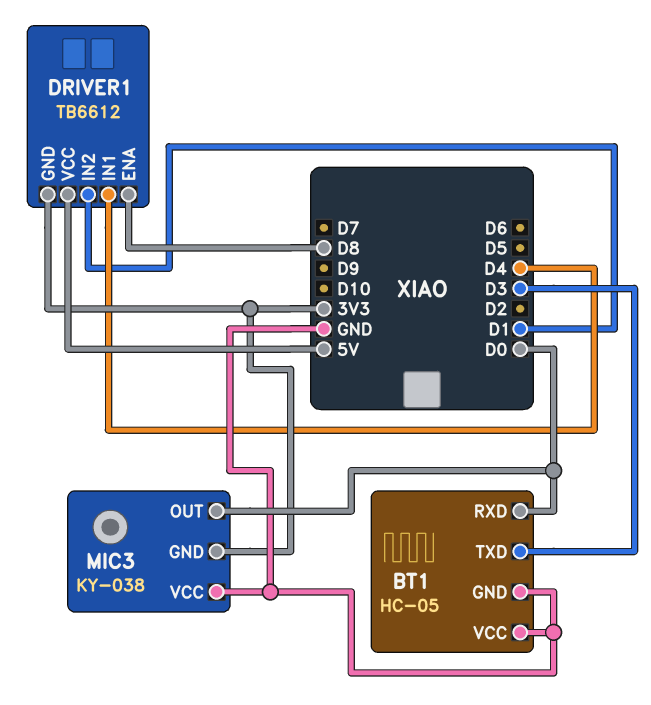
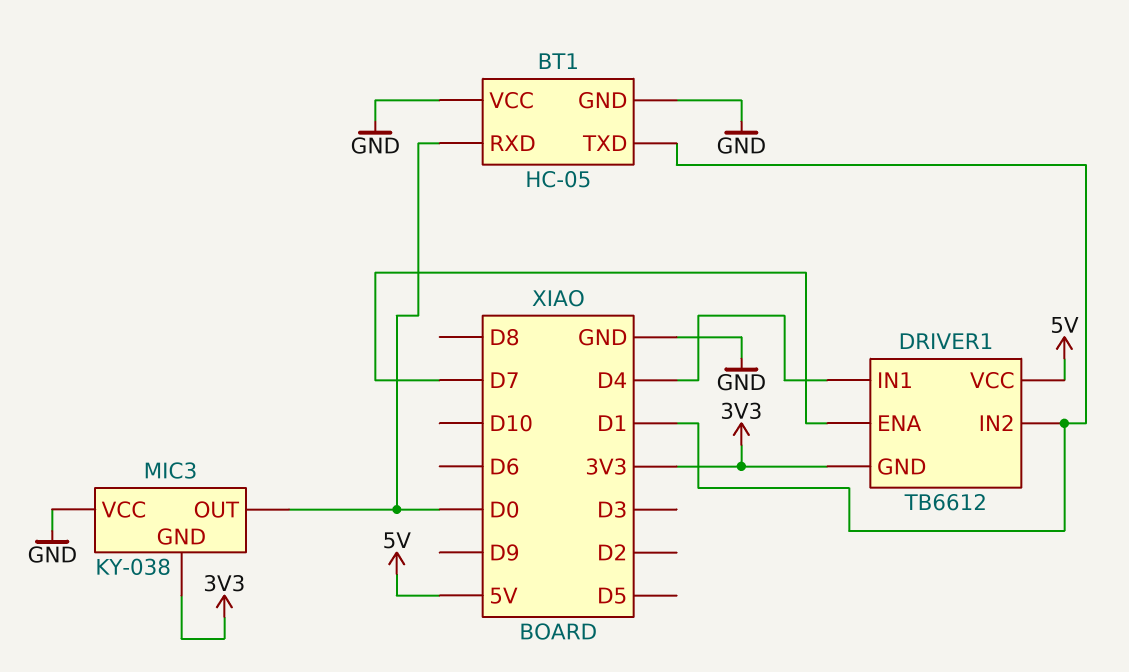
BT1 pin TXD: D3 -> D1
DRIVER1 pin ENA: D8 -> D7

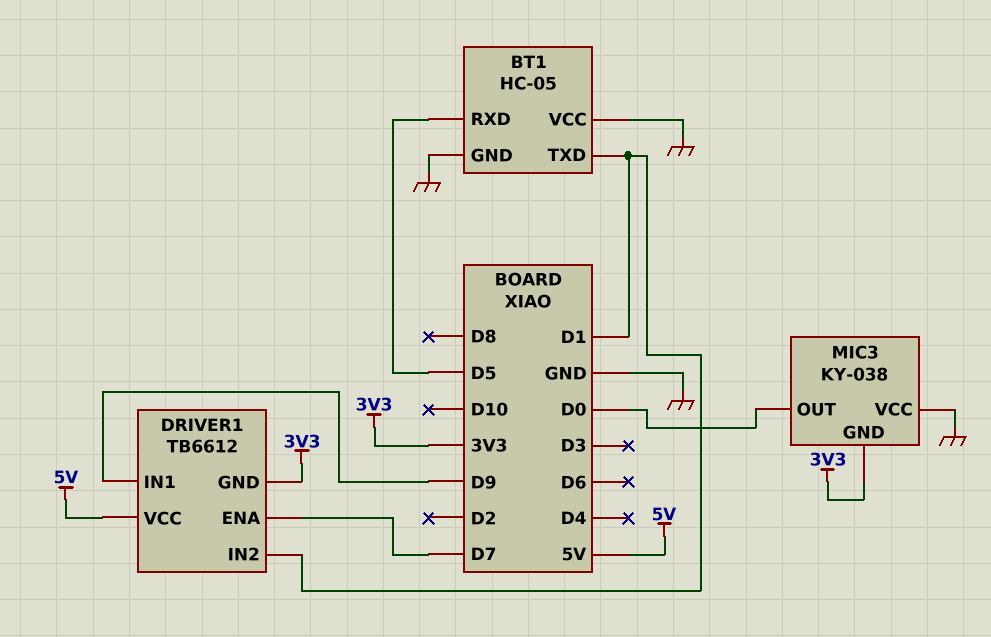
BT1 pin RXD: D0 -> D5
DRIVER1 pin IN1: D4 -> D9

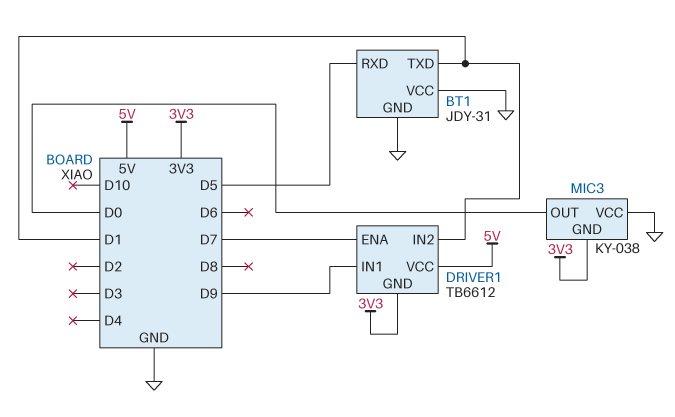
BT1: HC-05 -> JDY-31

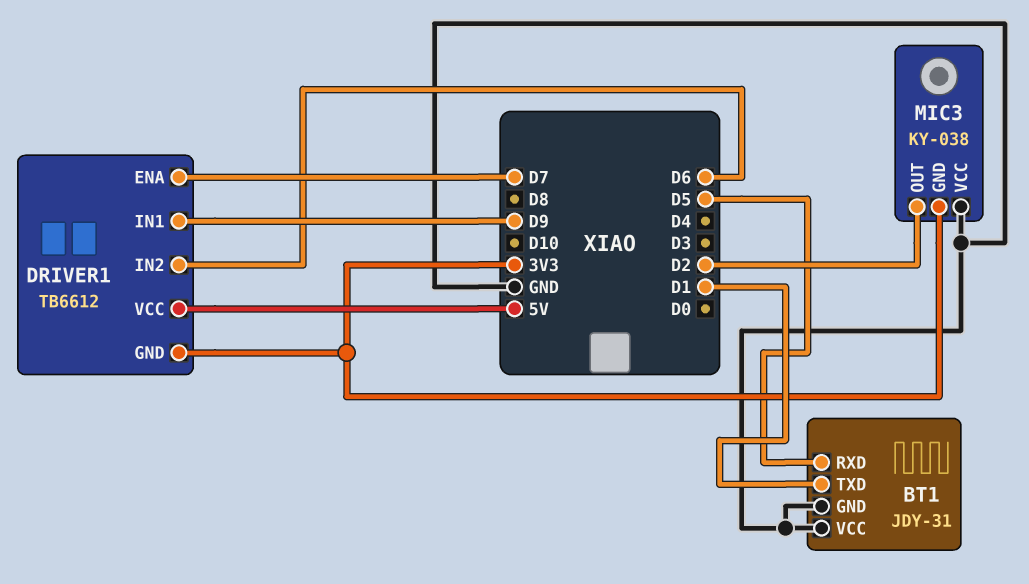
DRIVER1 pin IN2: D1 -> D6
MIC3 pin OUT: D0 -> D2

